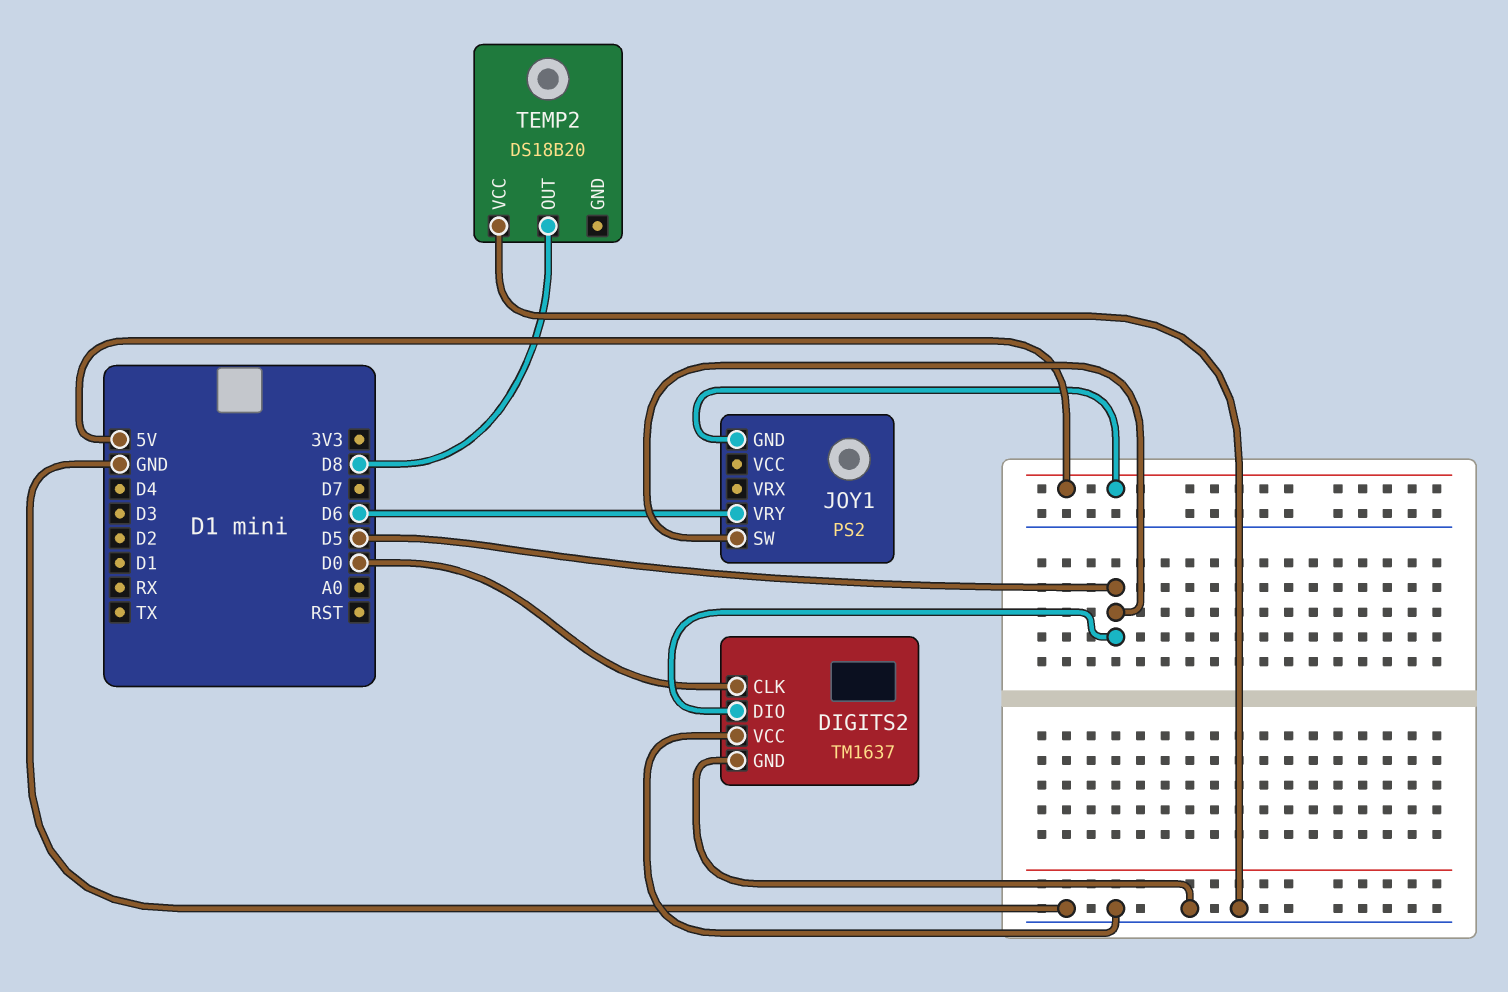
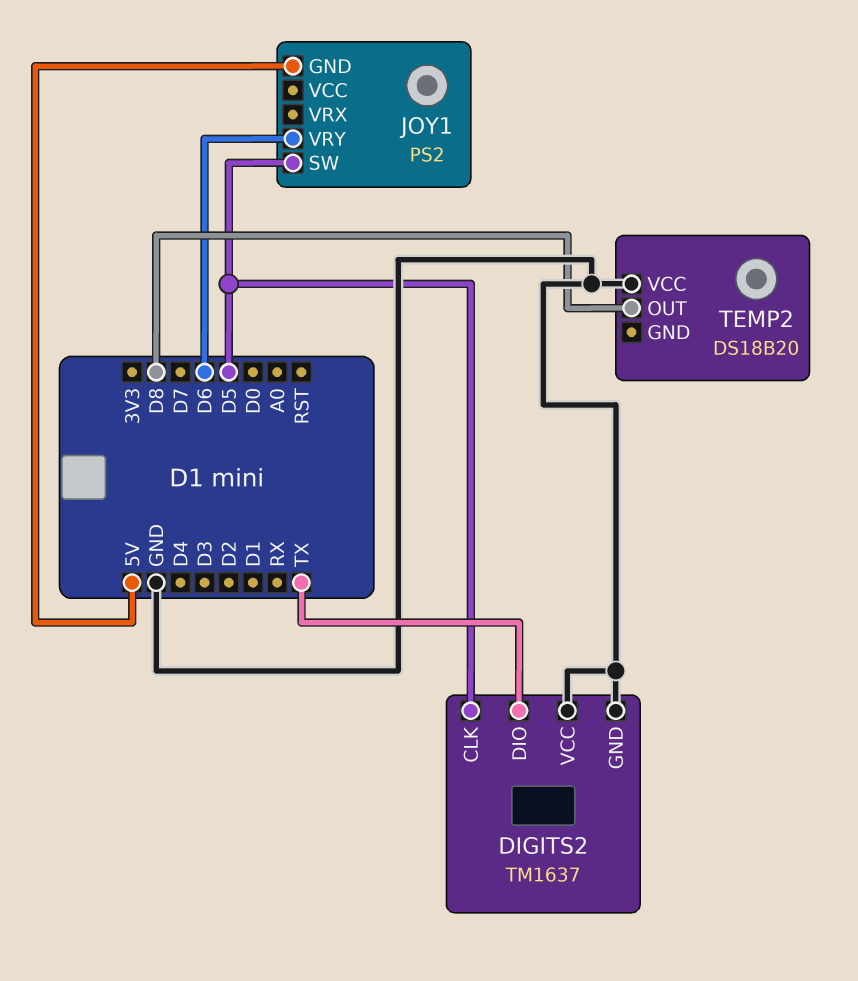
DIGITS2 pin CLK: D0 -> D5
DIGITS2 pin DIO: D5 -> TX

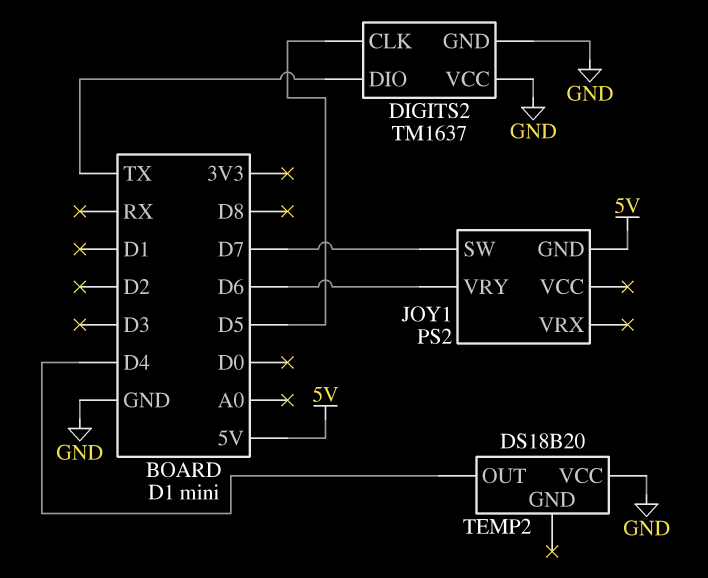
JOY1 pin SW: D5 -> D7
TEMP2 pin OUT: D8 -> D4

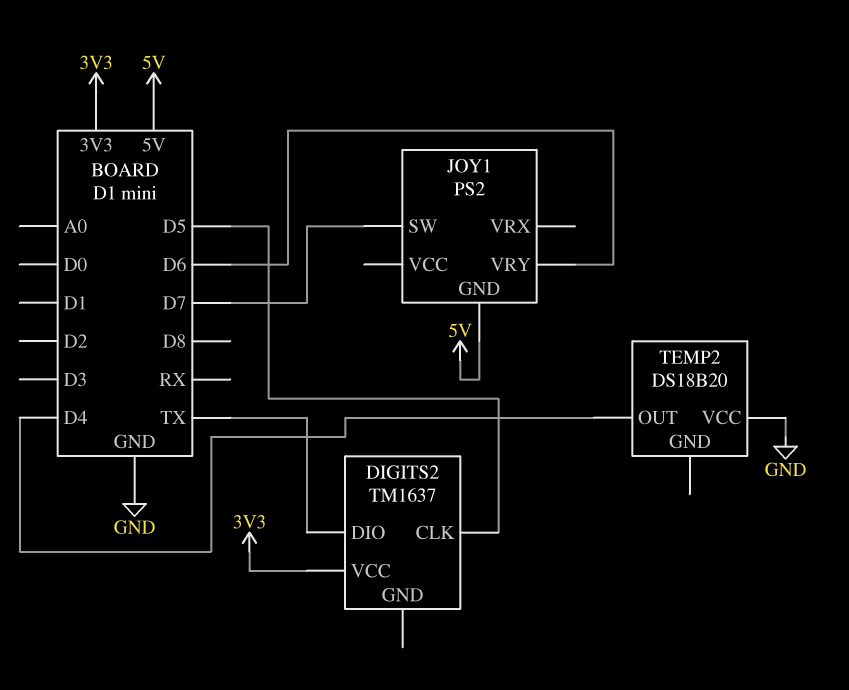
DIGITS2 pin GND: GND -> none
DIGITS2 pin VCC: GND -> 3V3

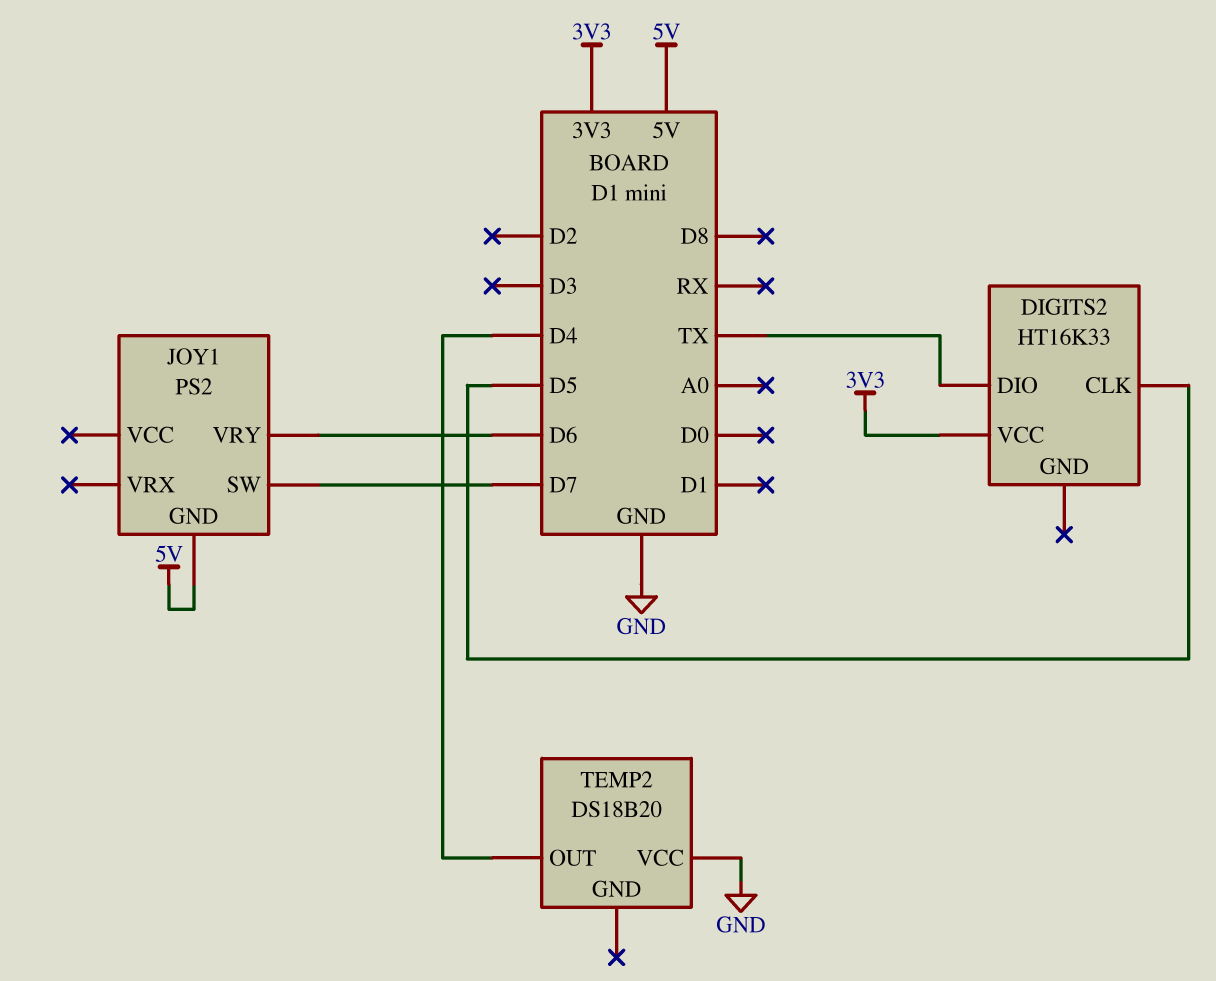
DIGITS2: TM1637 -> HT16K33

